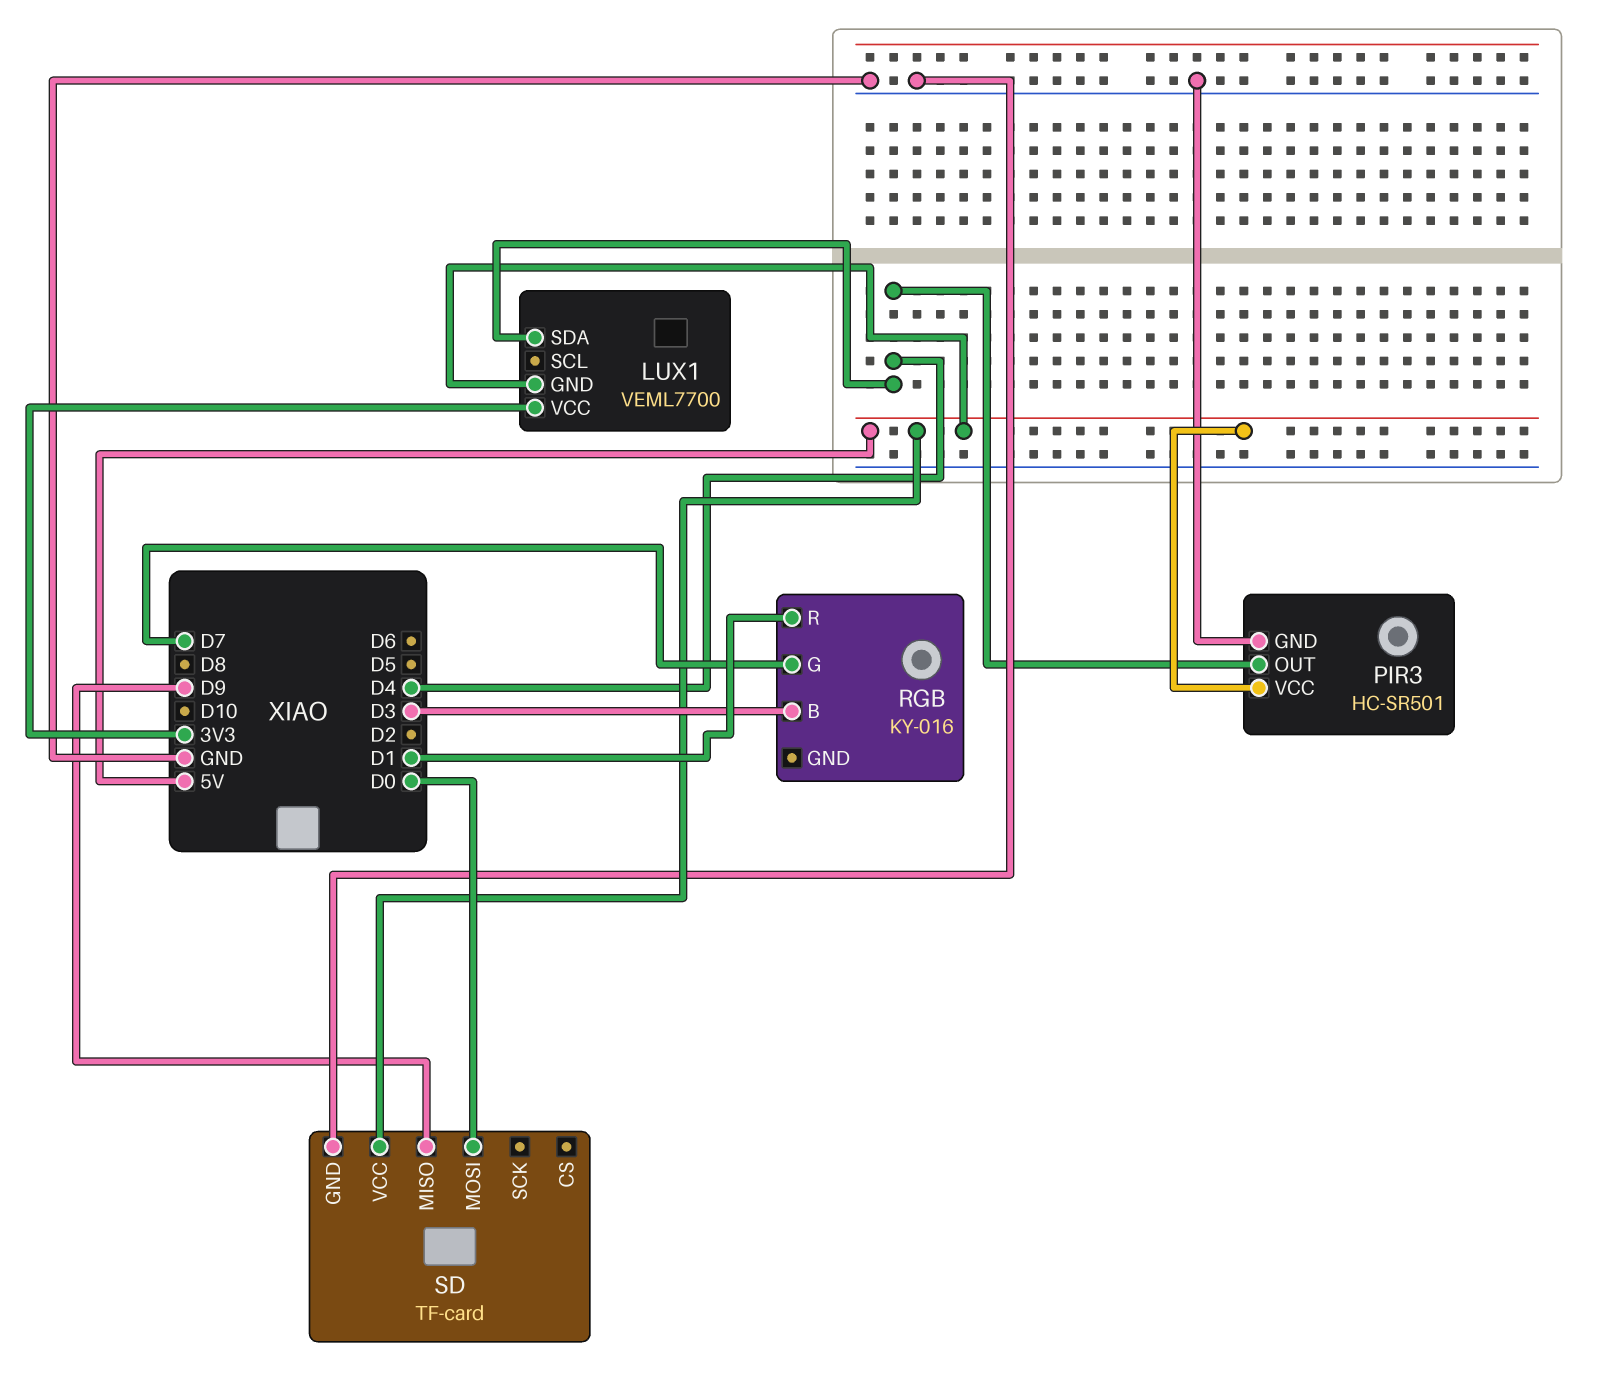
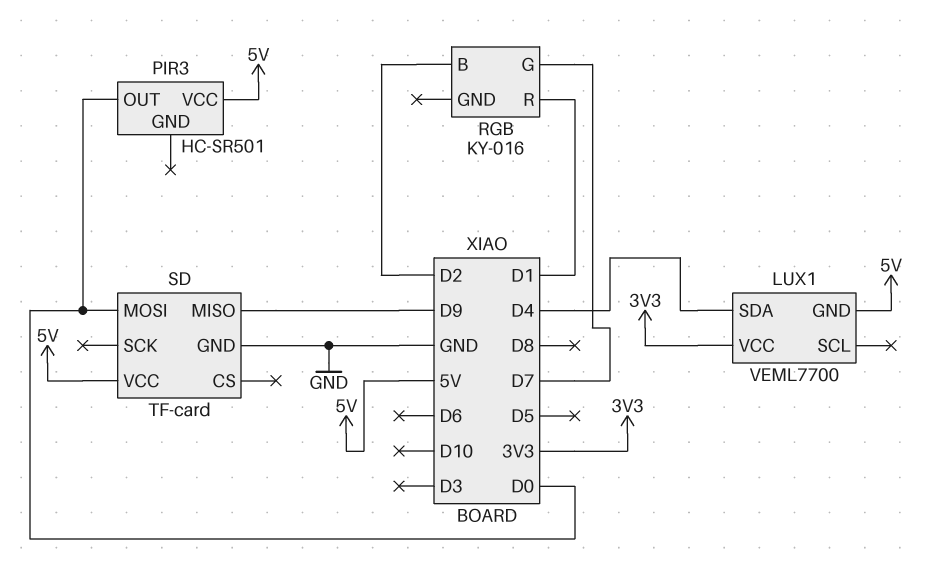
PIR3 pin GND: GND -> none
PIR3 pin OUT: D4 -> D0
RGB pin B: D3 -> D2

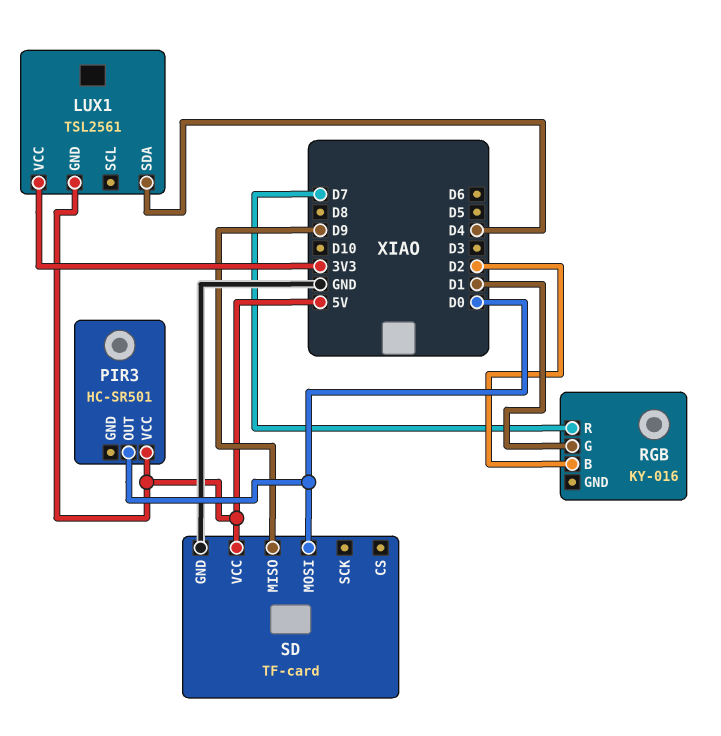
LUX1: VEML7700 -> TSL2561
RGB pin G: D7 -> D1
RGB pin R: D1 -> D7

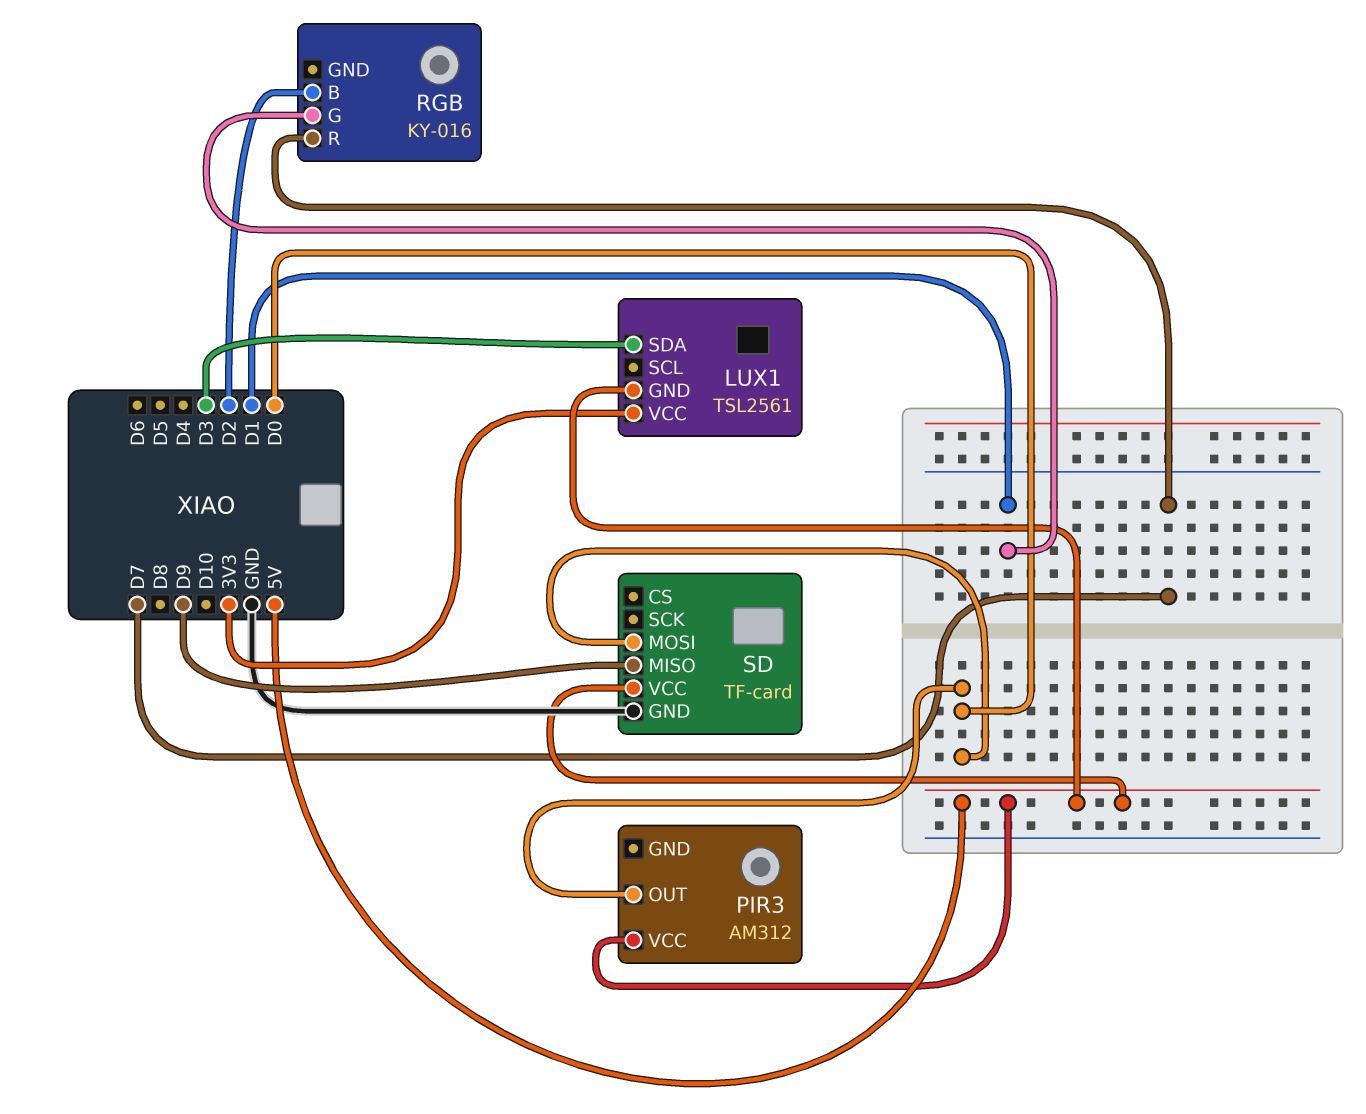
LUX1 pin SDA: D4 -> D3
PIR3: HC-SR501 -> AM312

